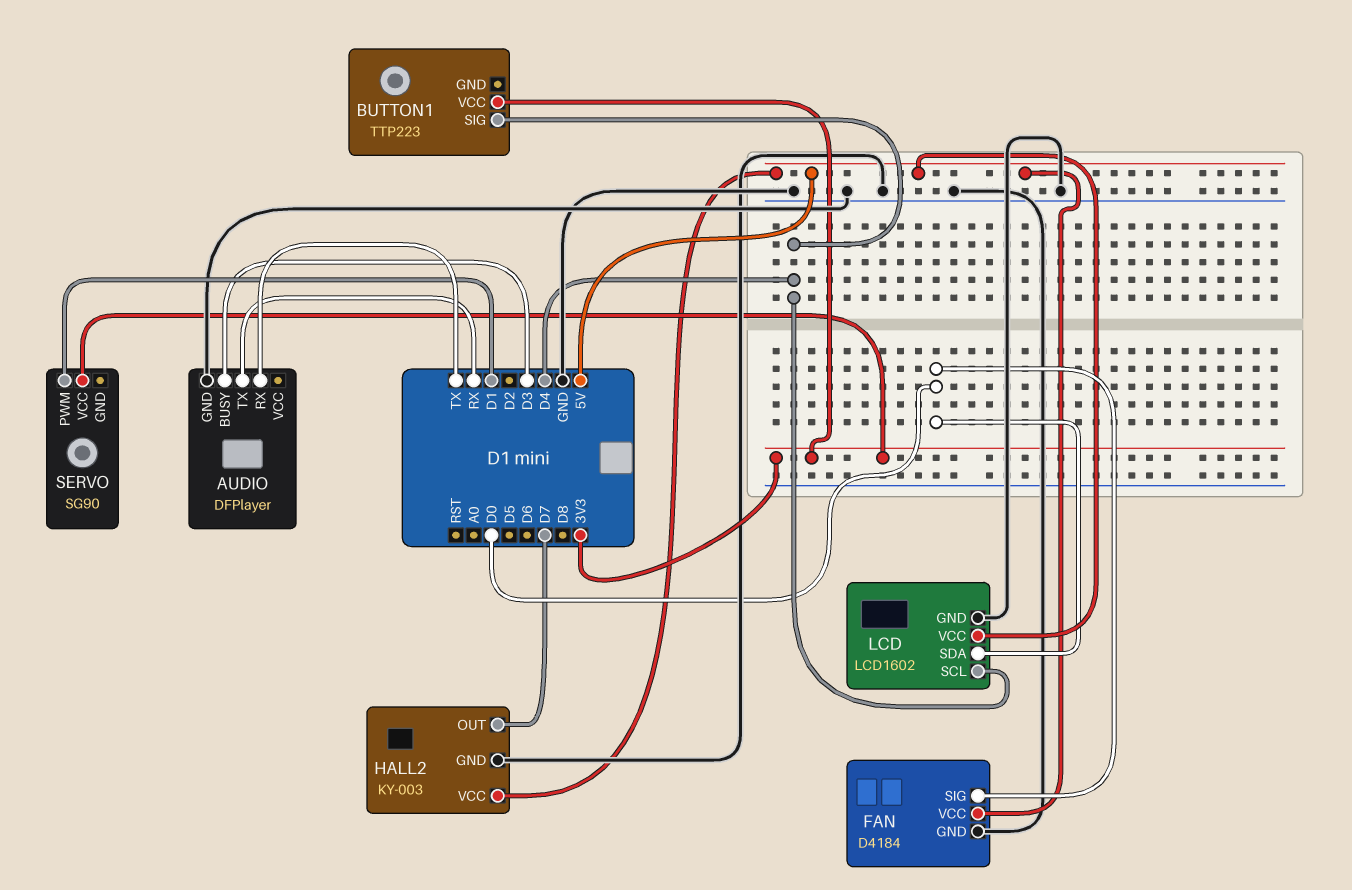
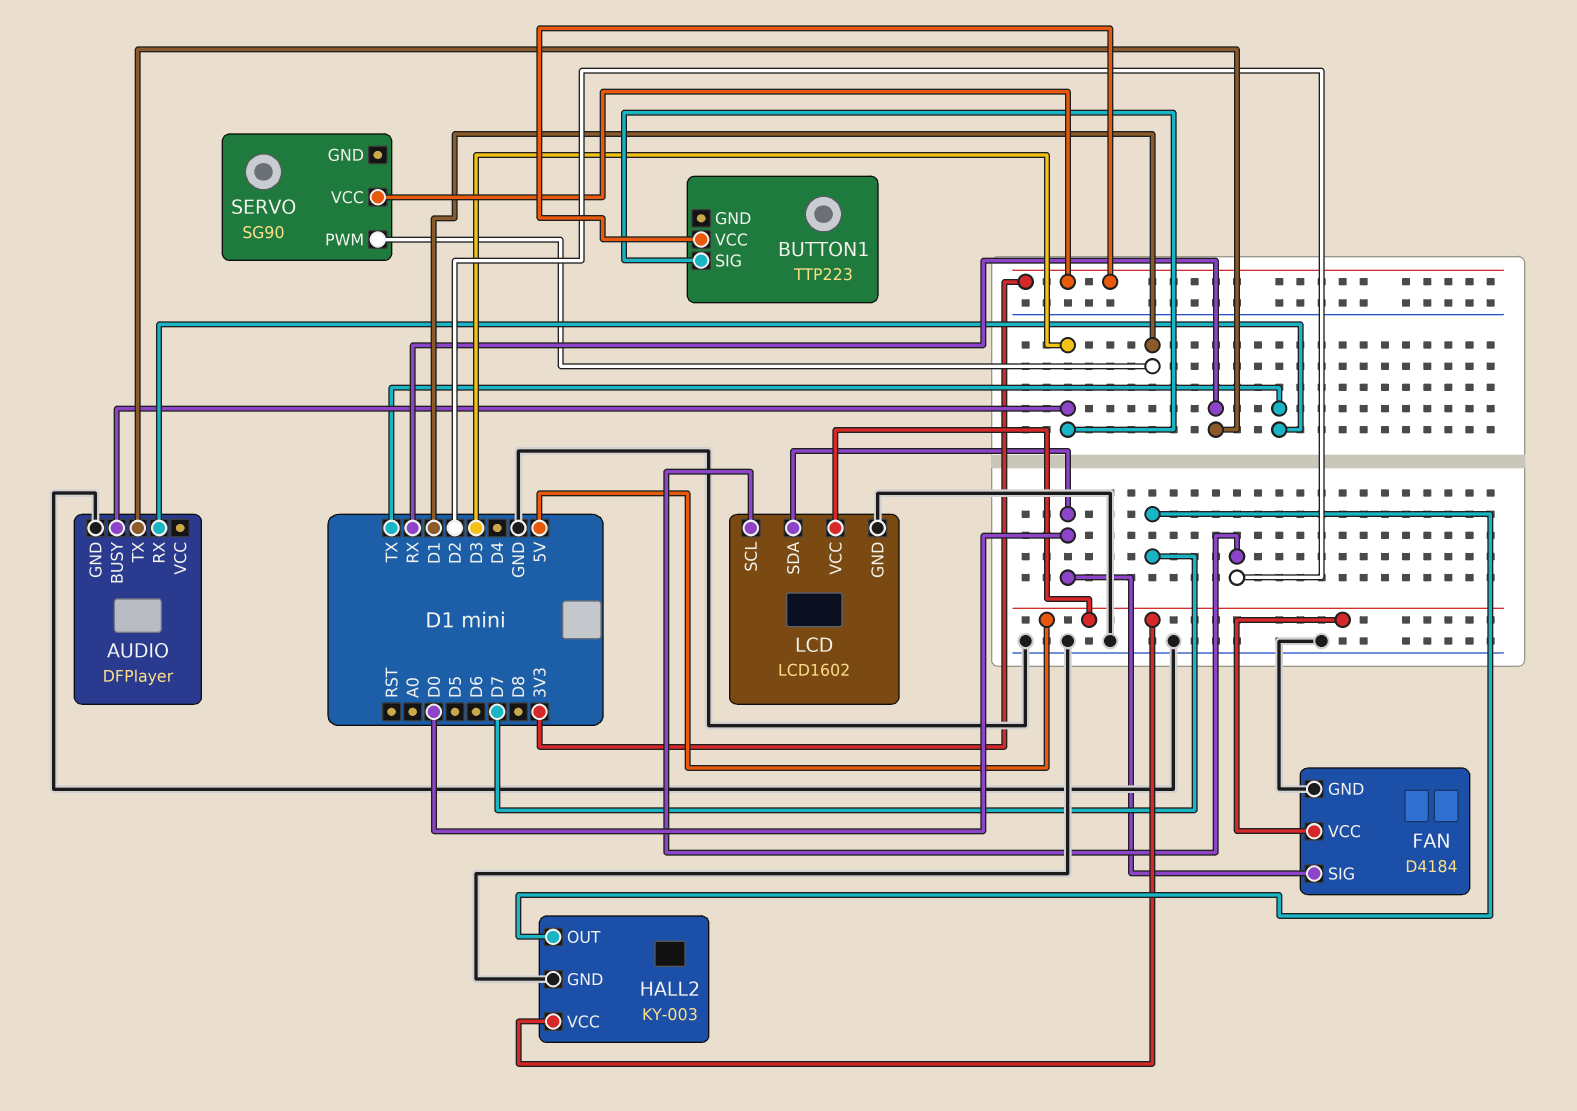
BUTTON1 pin SIG: D4 -> D3
LCD pin SCL: D4 -> D2

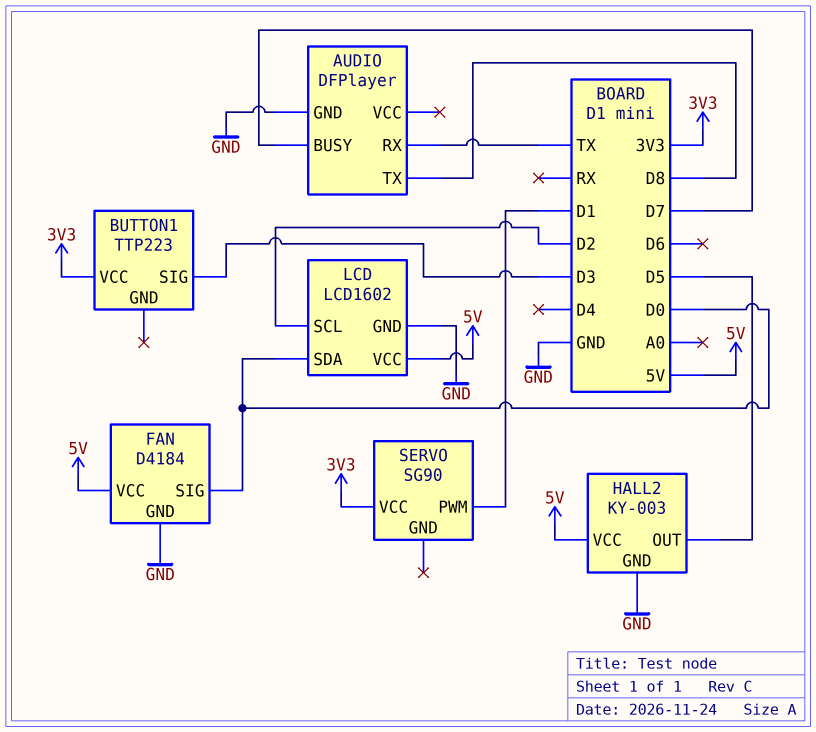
AUDIO pin BUSY: D3 -> D7
AUDIO pin TX: RX -> D8
HALL2 pin OUT: D7 -> D5

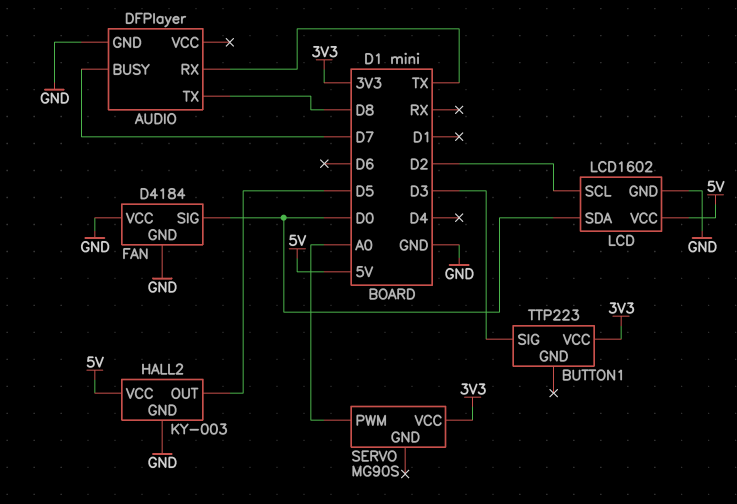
FAN pin VCC: 5V -> GND
SERVO: SG90 -> MG90S
SERVO pin PWM: D1 -> A0

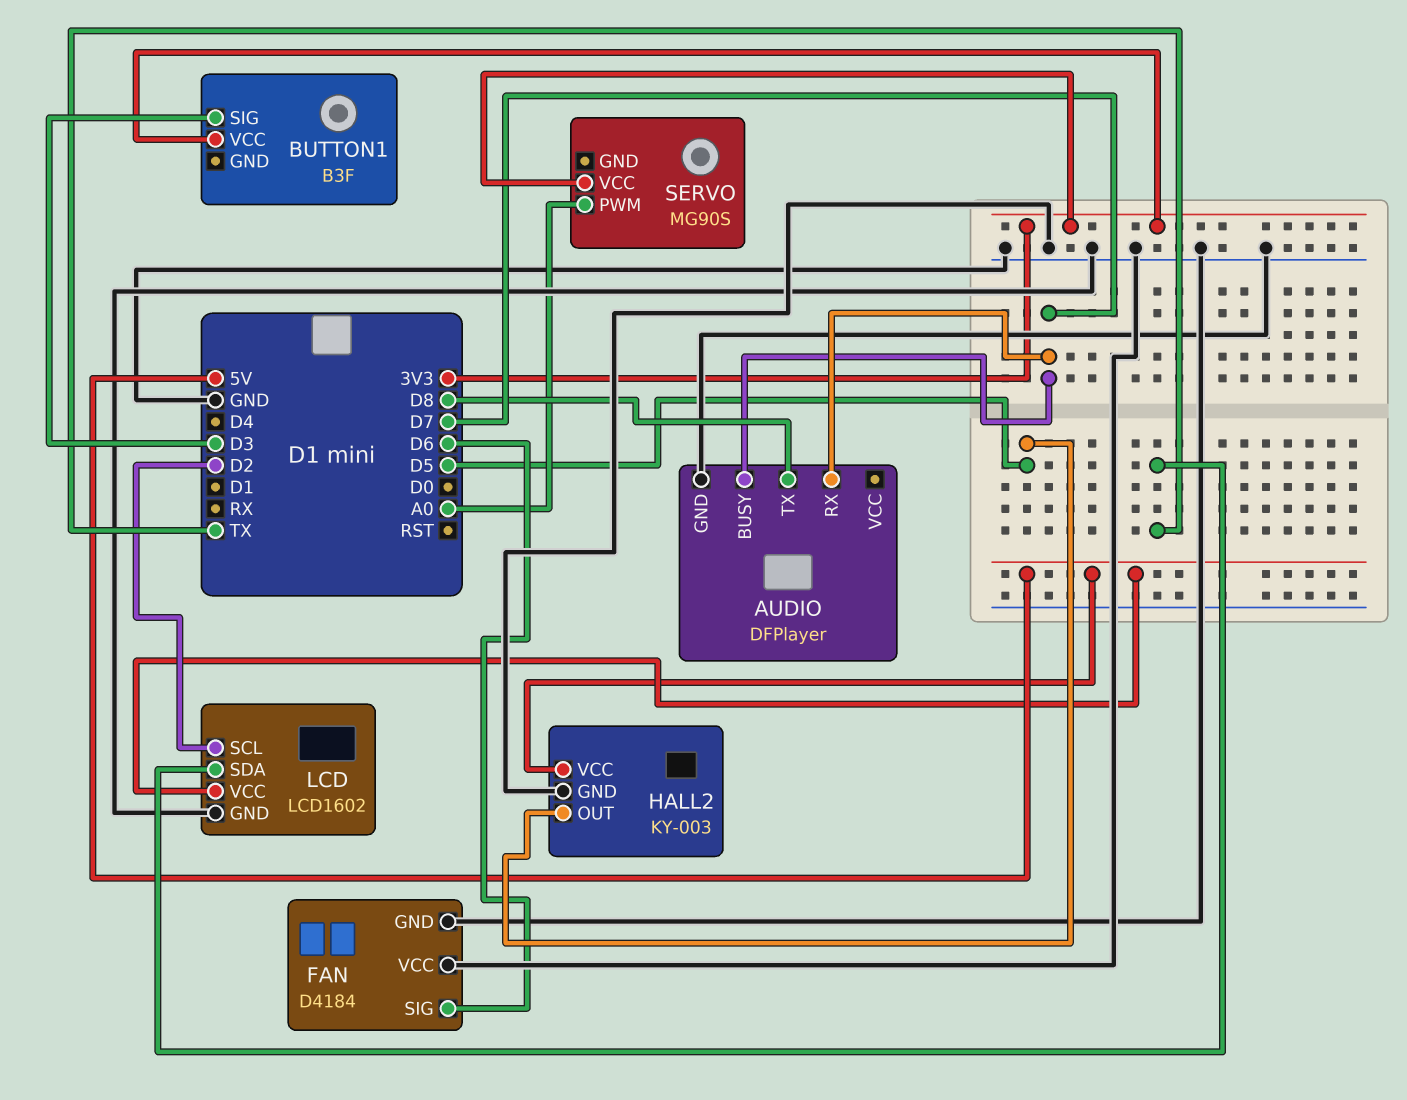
AUDIO pin RX: TX -> D7
BUTTON1: TTP223 -> B3F
FAN pin SIG: D0 -> D6
LCD pin SDA: D0 -> TX

